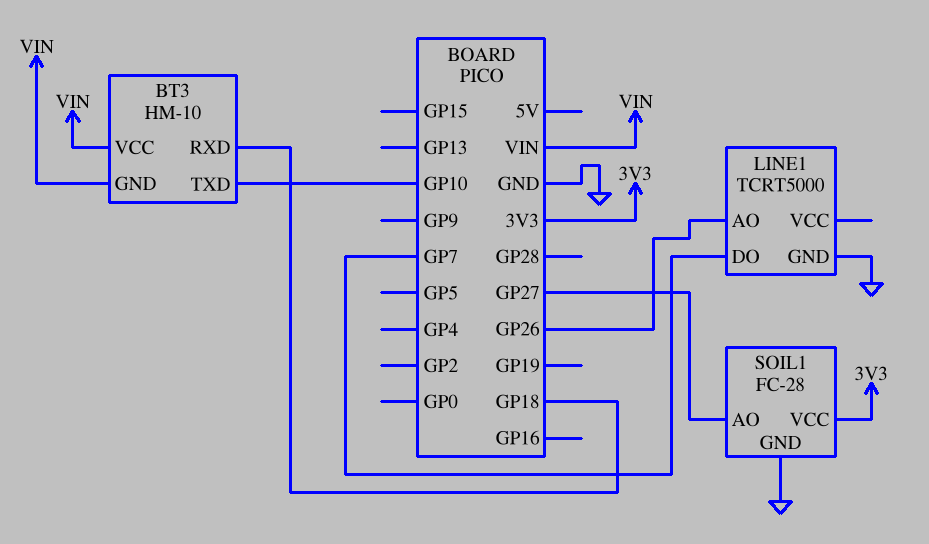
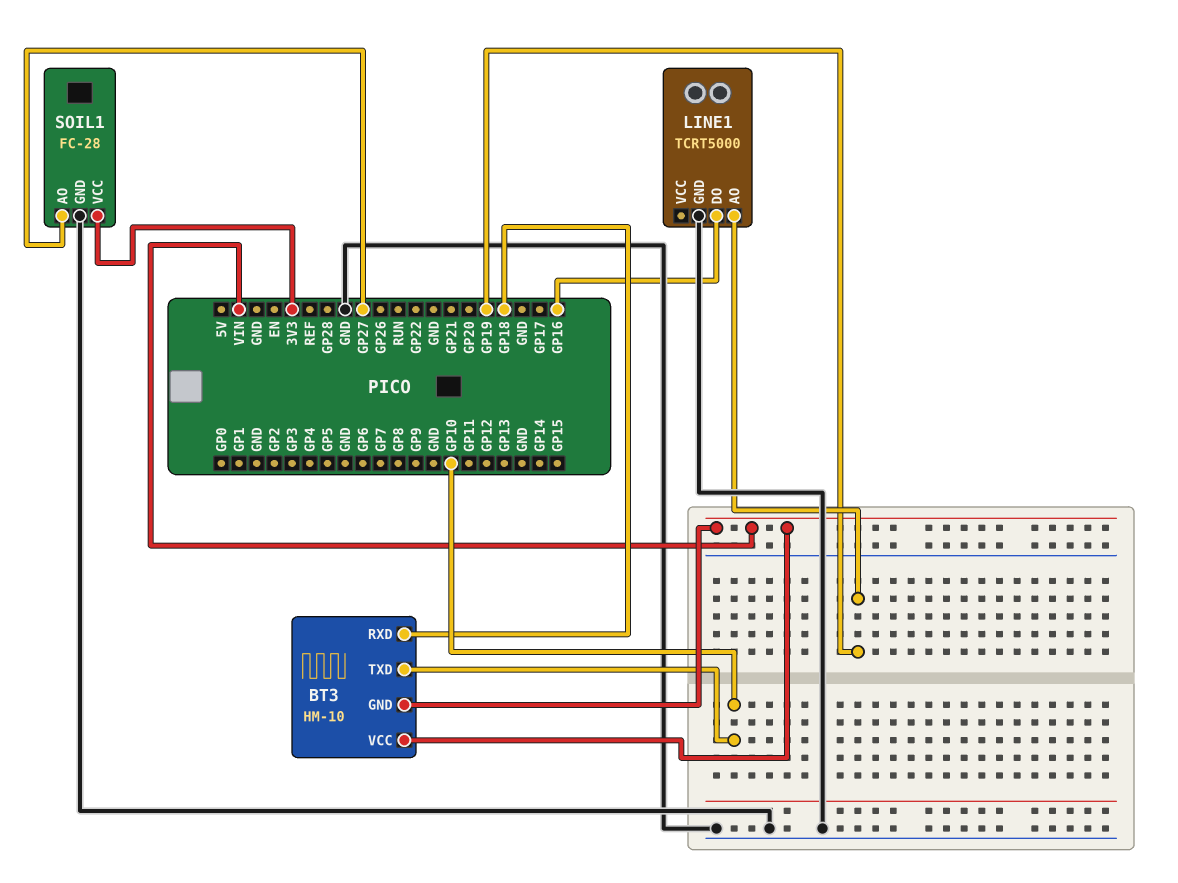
LINE1 pin AO: GP26 -> GP19
LINE1 pin DO: GP7 -> GP16

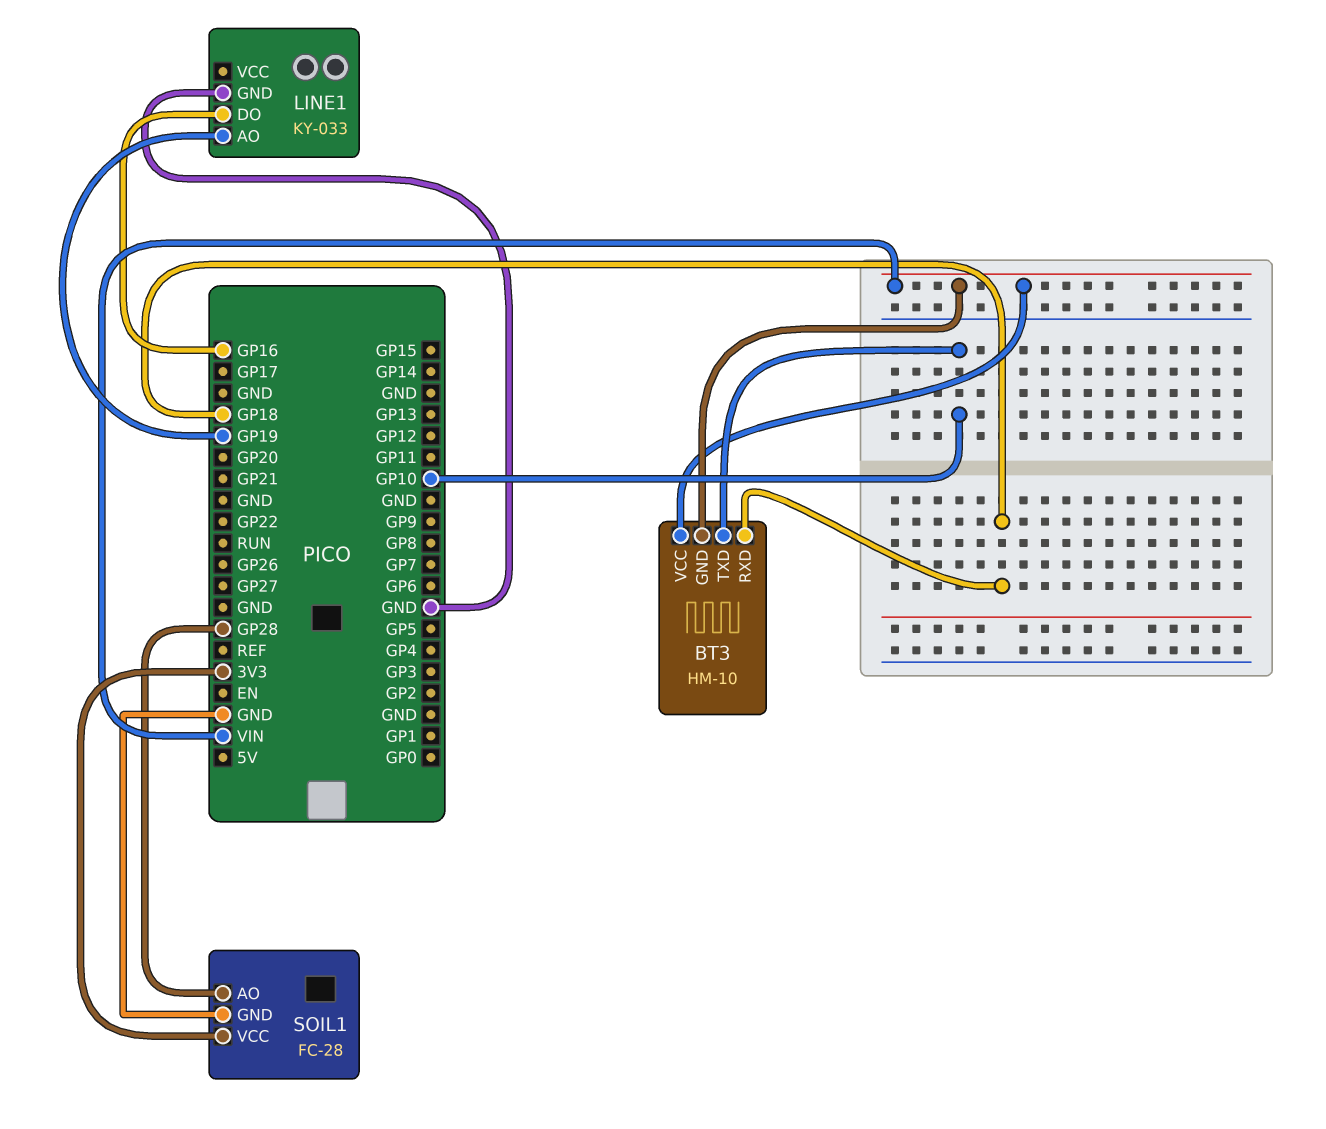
LINE1: TCRT5000 -> KY-033
SOIL1 pin AO: GP27 -> GP28

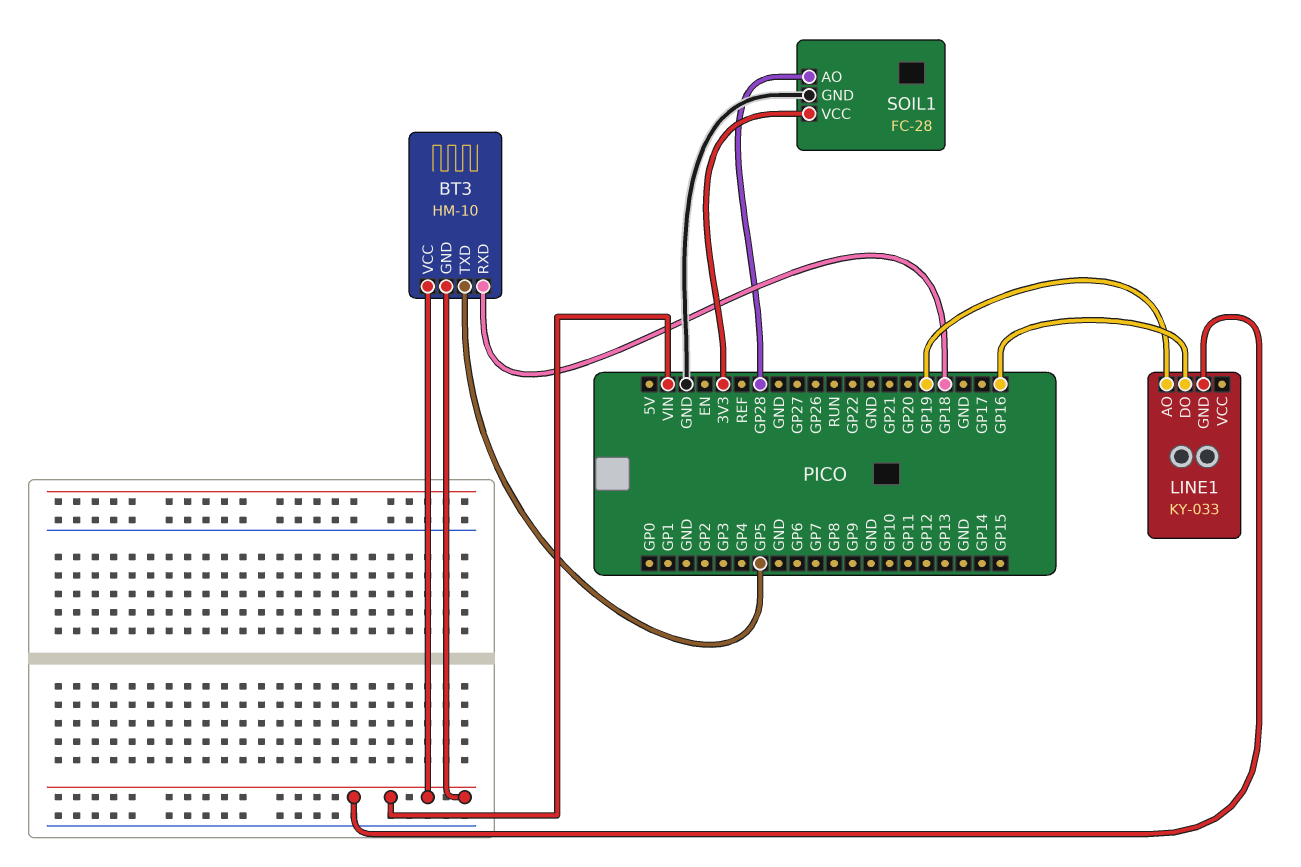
BT3 pin TXD: GP10 -> GP5
LINE1 pin GND: GND -> VIN

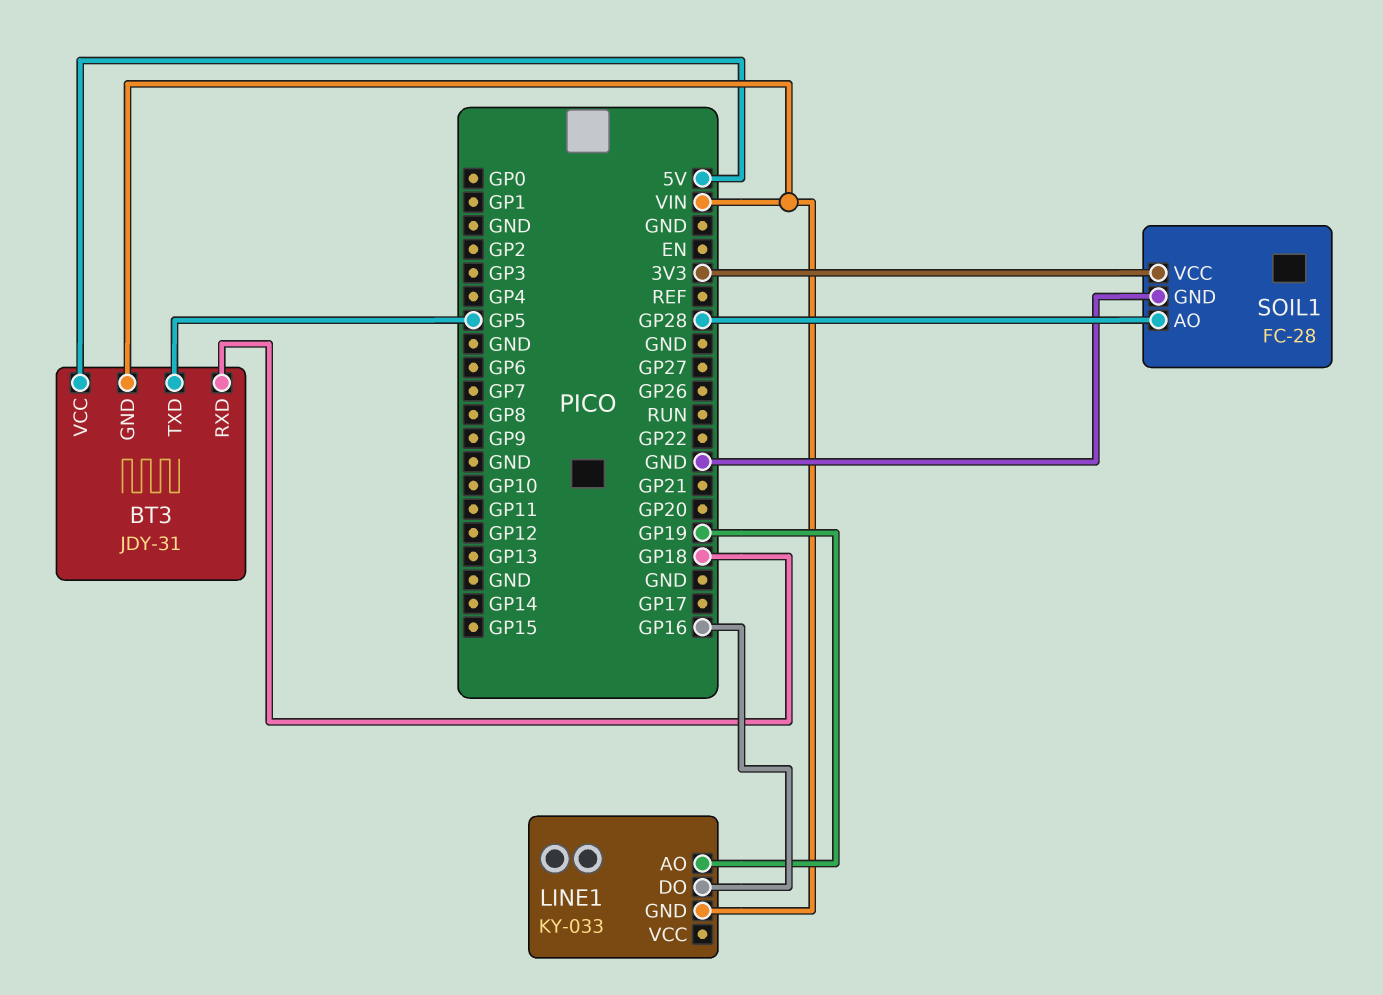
BT3: HM-10 -> JDY-31
BT3 pin VCC: VIN -> 5V

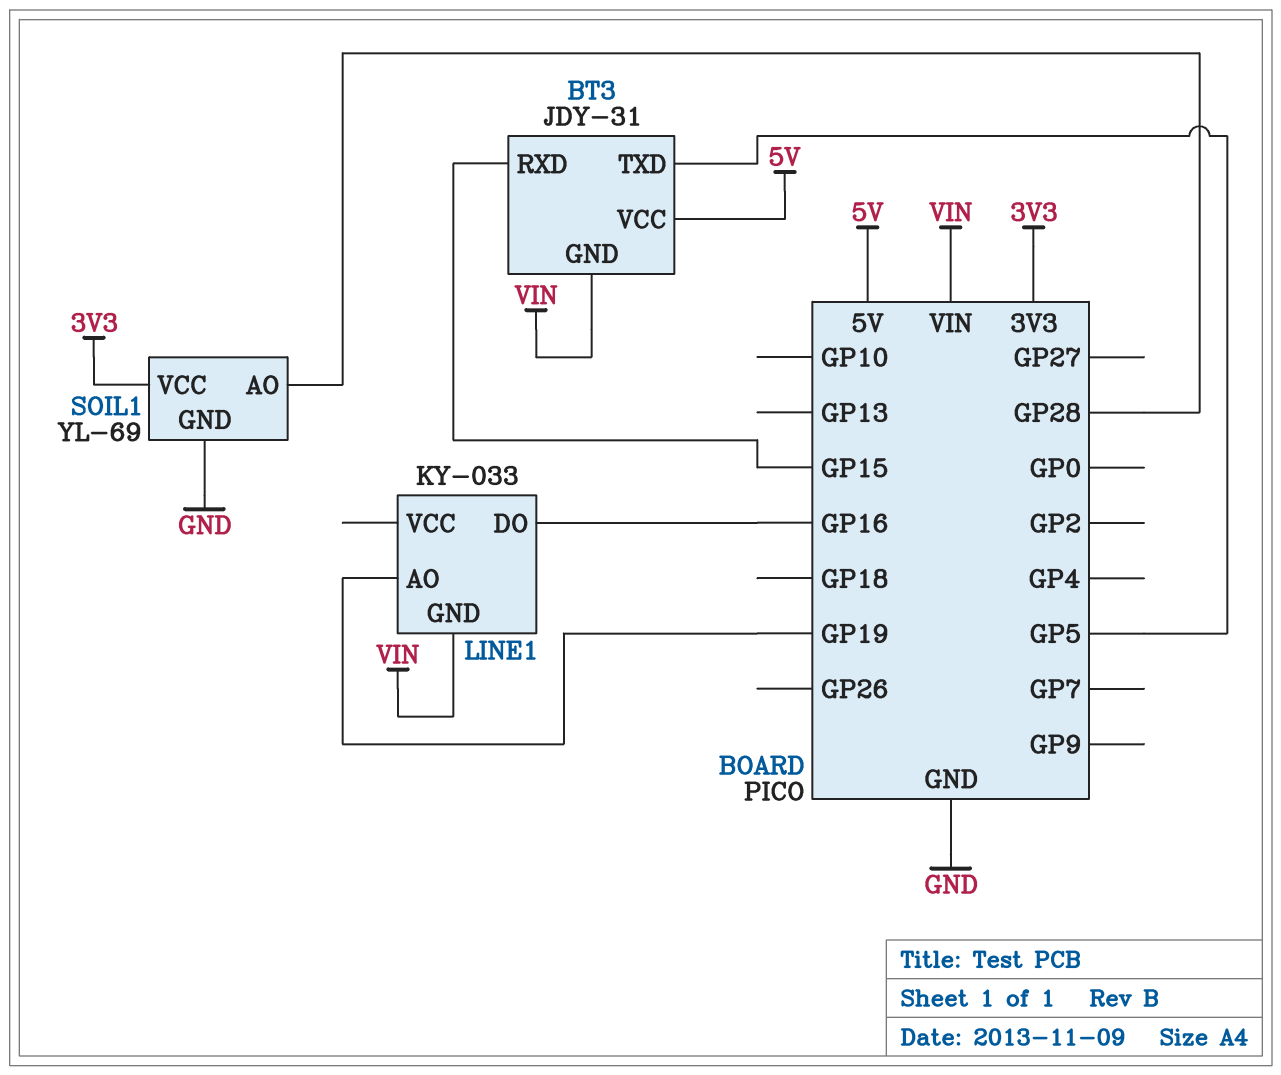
BT3 pin RXD: GP18 -> GP15
SOIL1: FC-28 -> YL-69

